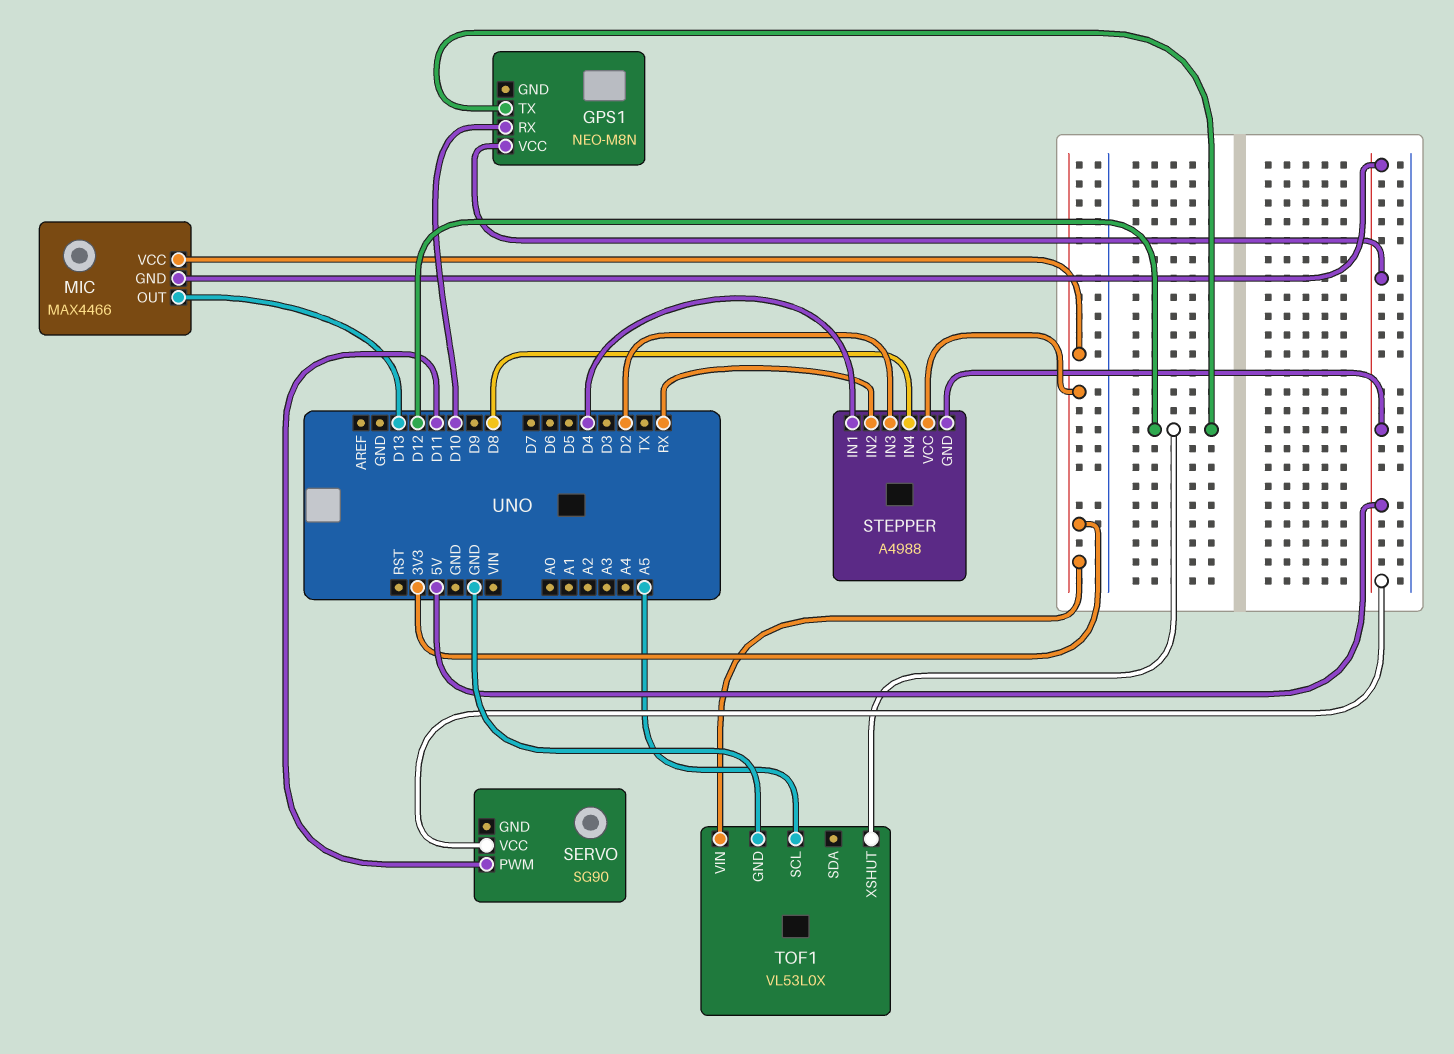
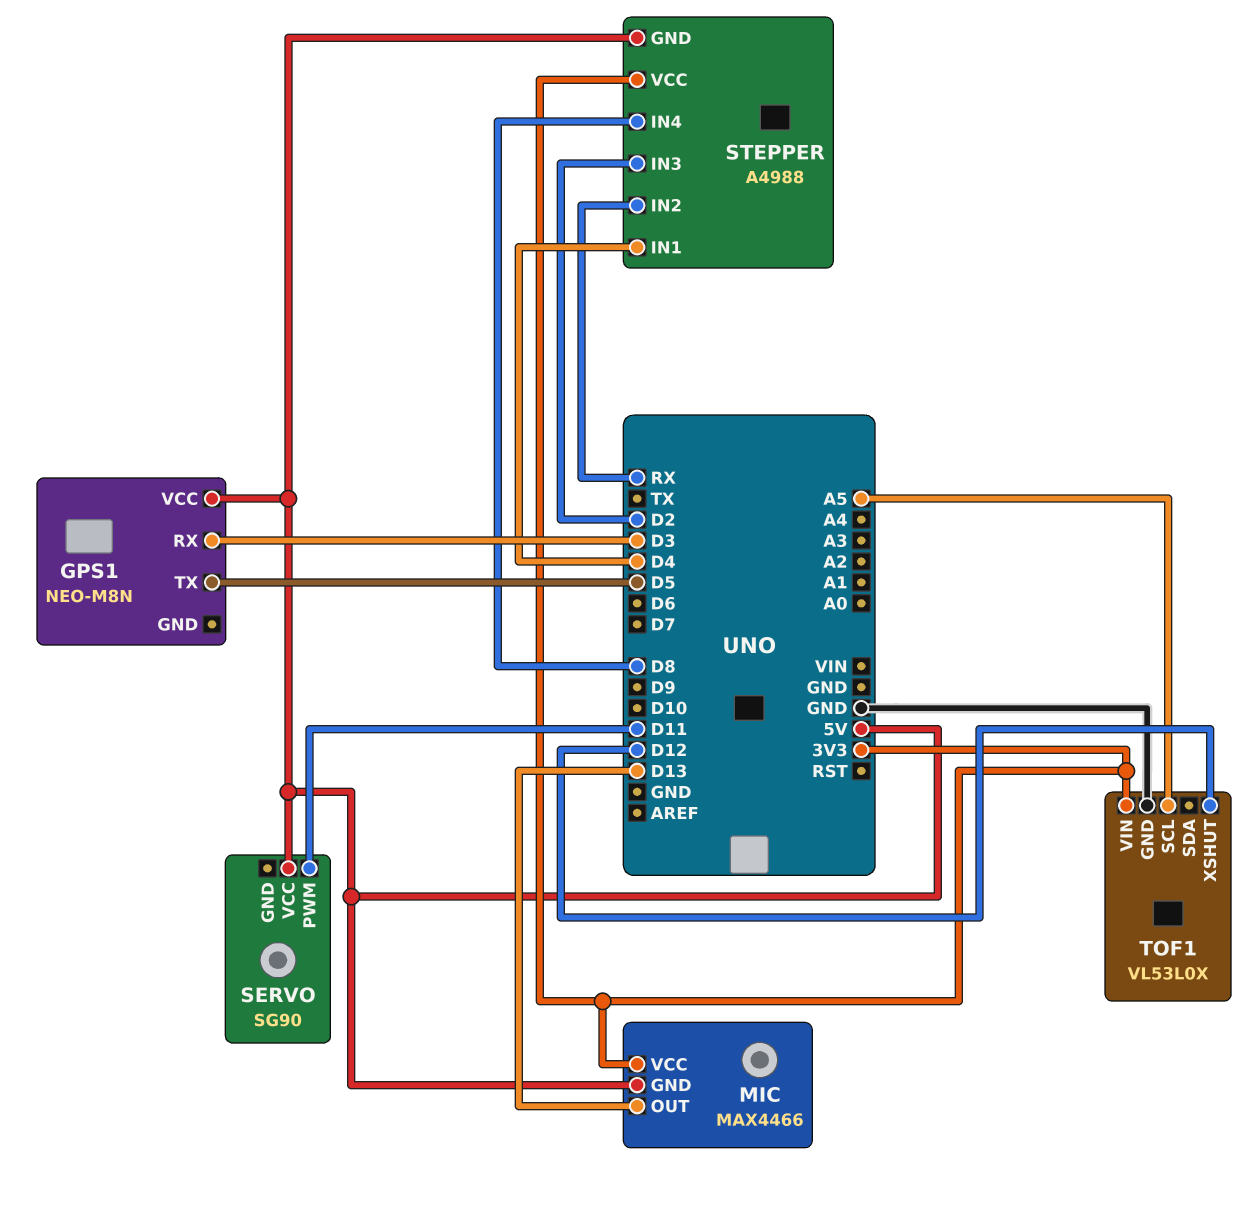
GPS1 pin RX: D10 -> D3
GPS1 pin TX: D12 -> D5

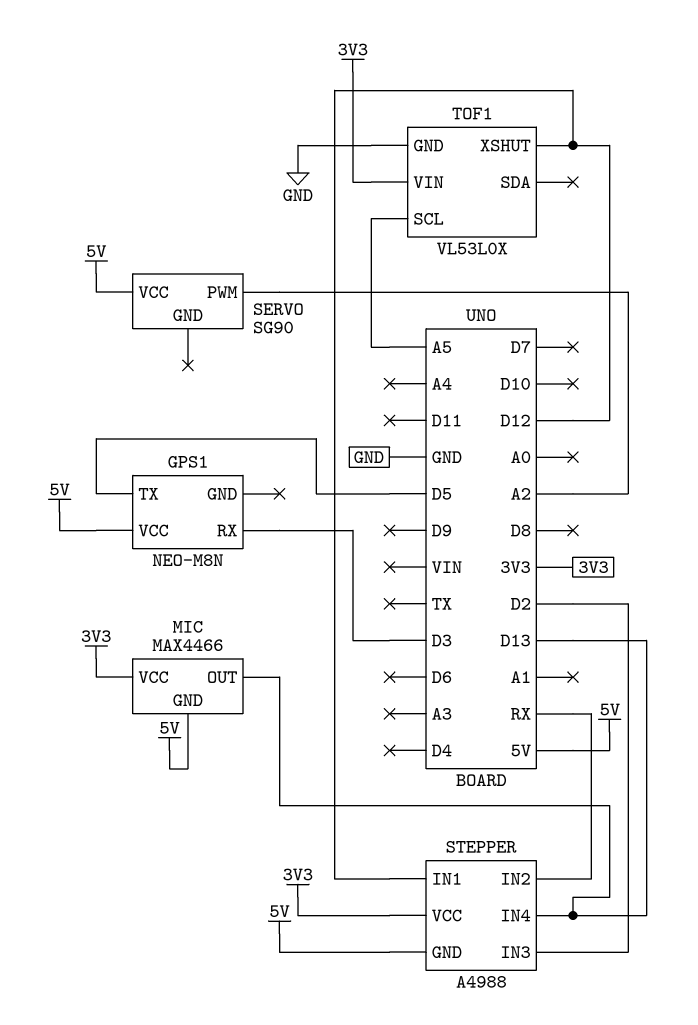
SERVO pin PWM: D11 -> A2
STEPPER pin IN1: D4 -> D12
STEPPER pin IN4: D8 -> D13

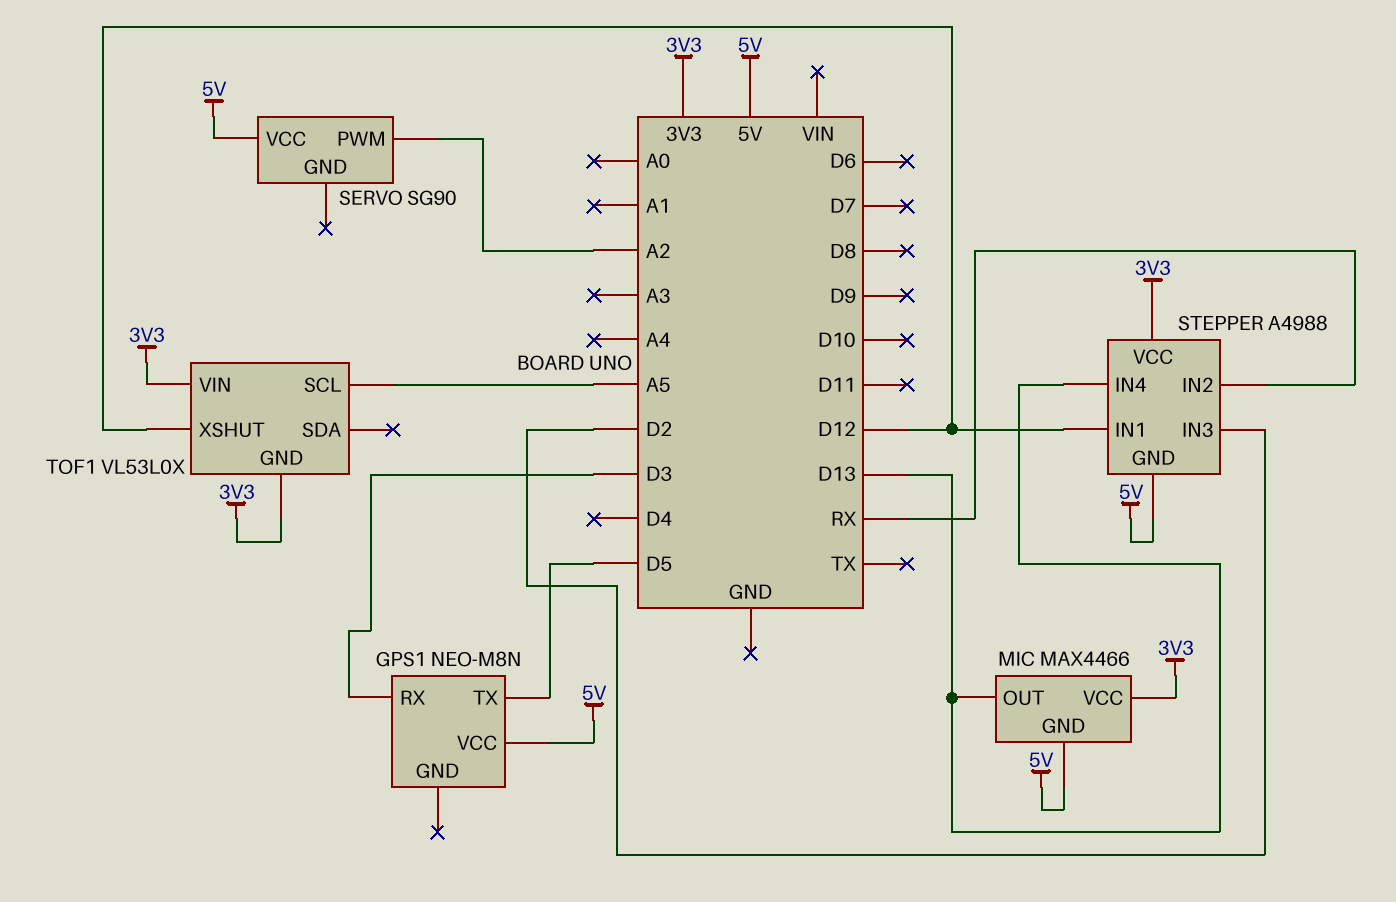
TOF1 pin GND: GND -> 3V3

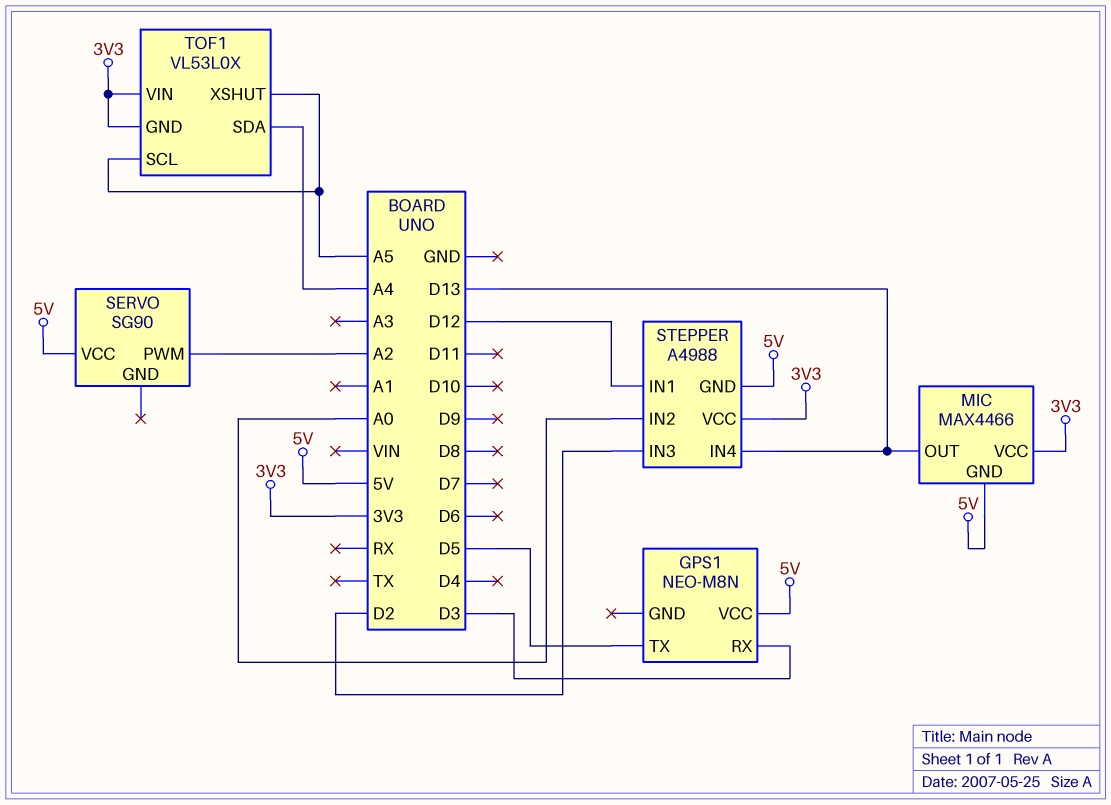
STEPPER pin IN2: RX -> A0
TOF1 pin SDA: none -> A4
TOF1 pin XSHUT: D12 -> A5

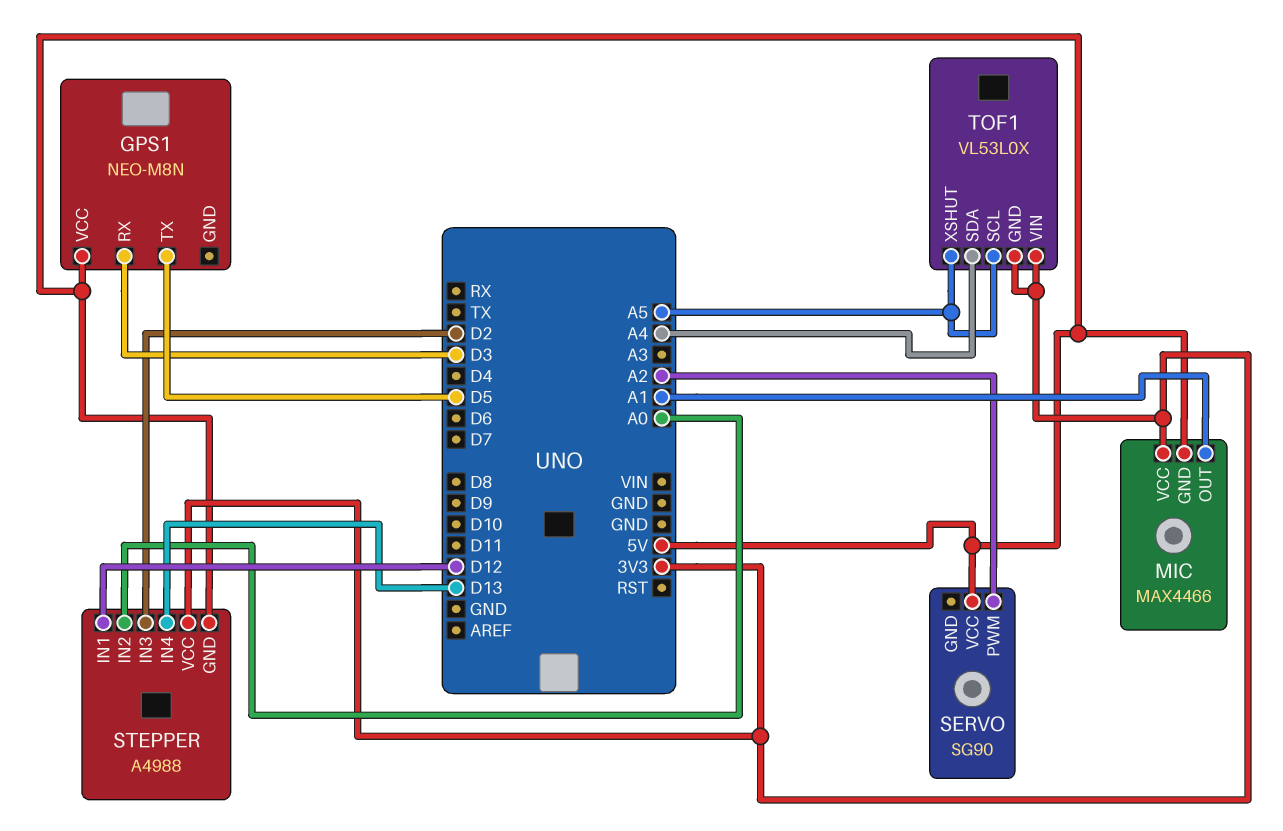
MIC pin OUT: D13 -> A1

